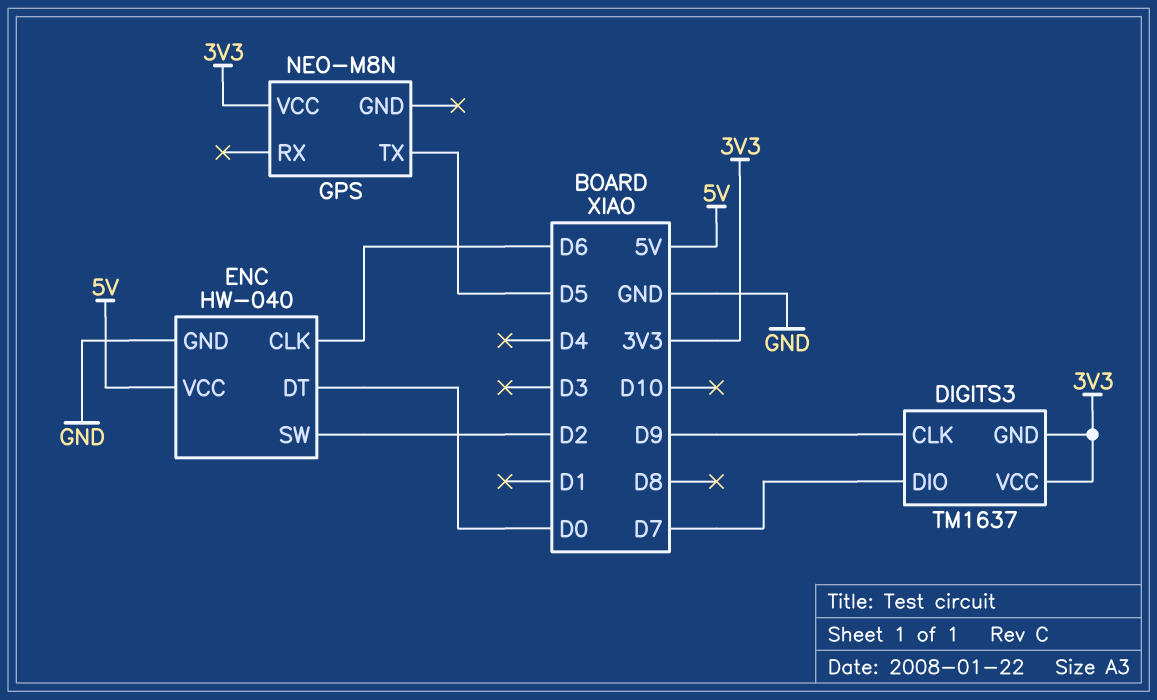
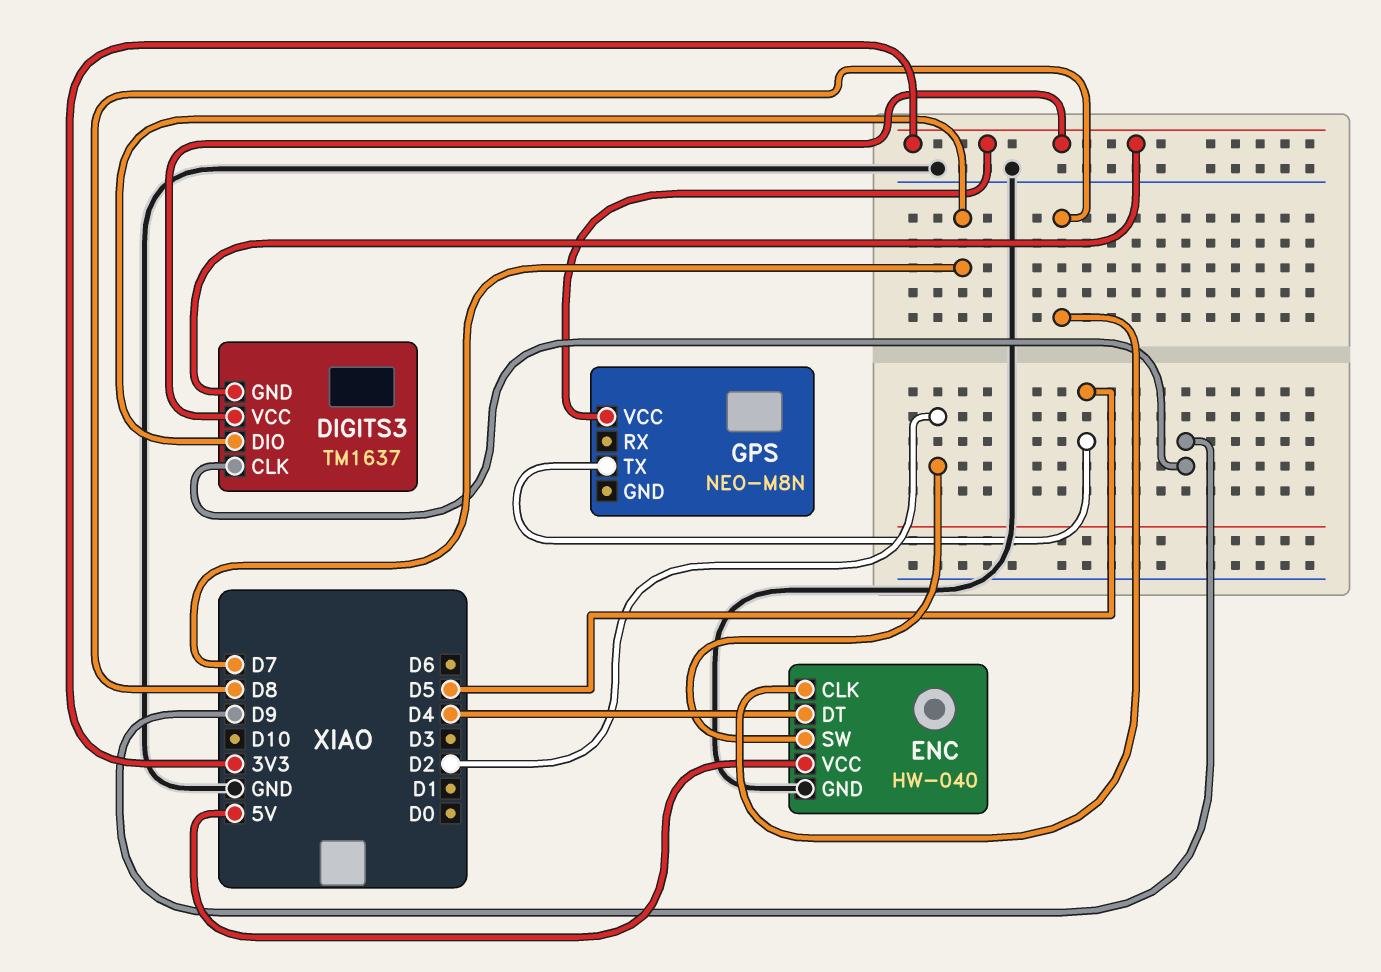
ENC pin CLK: D6 -> D8
ENC pin DT: D0 -> D4

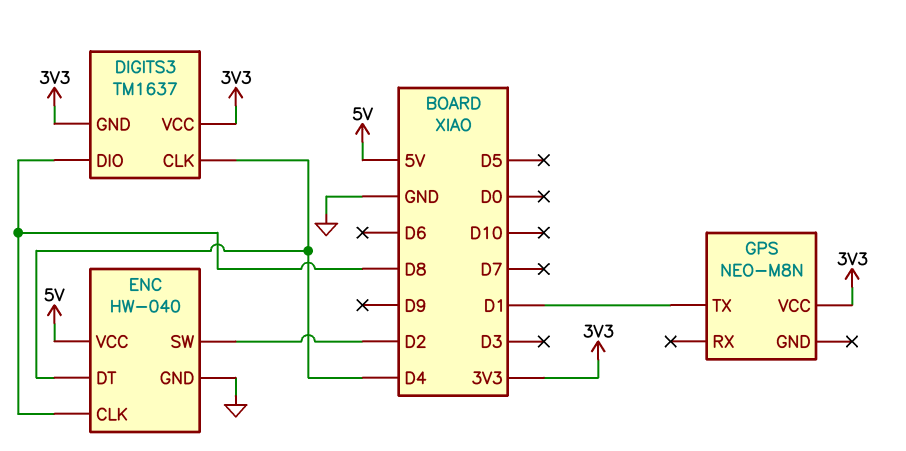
DIGITS3 pin CLK: D9 -> D4
DIGITS3 pin DIO: D7 -> D8
GPS pin TX: D5 -> D1

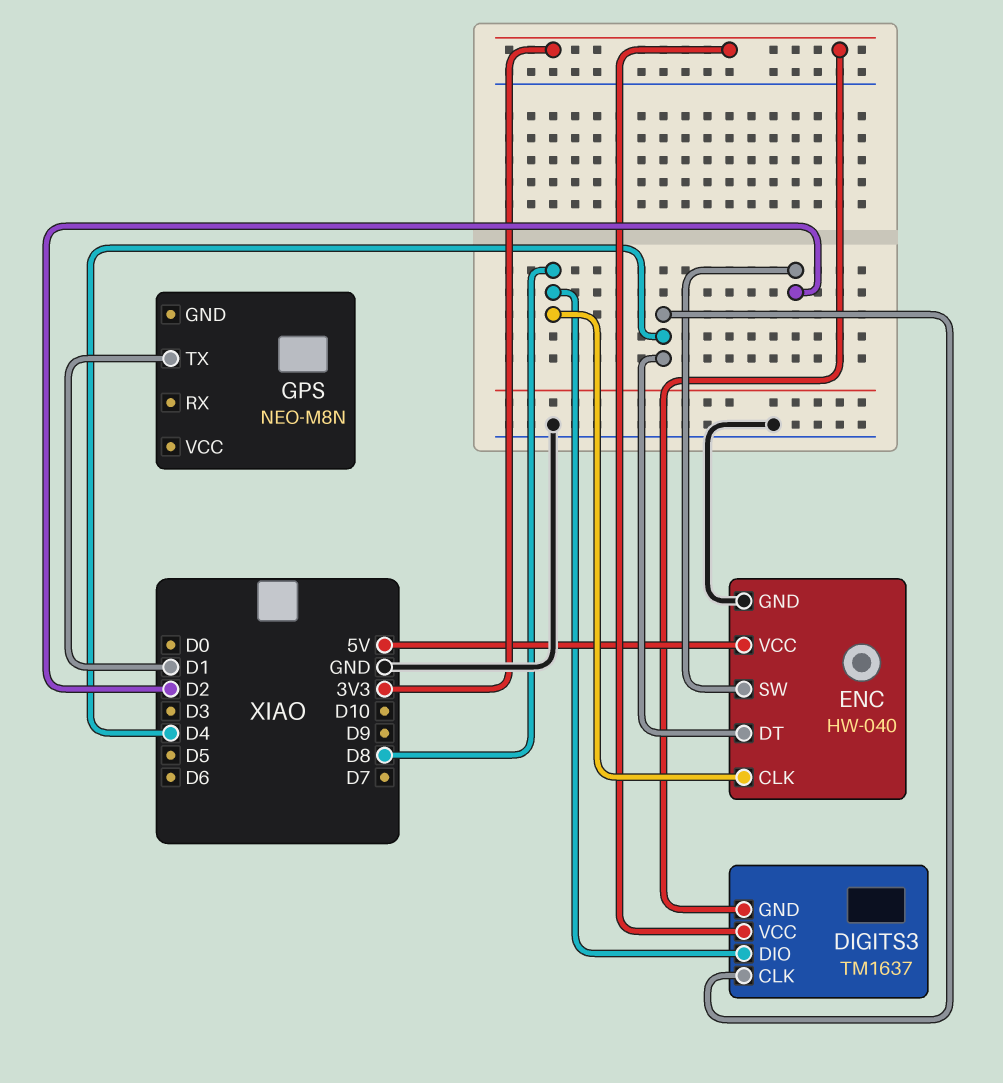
GPS pin VCC: 3V3 -> none

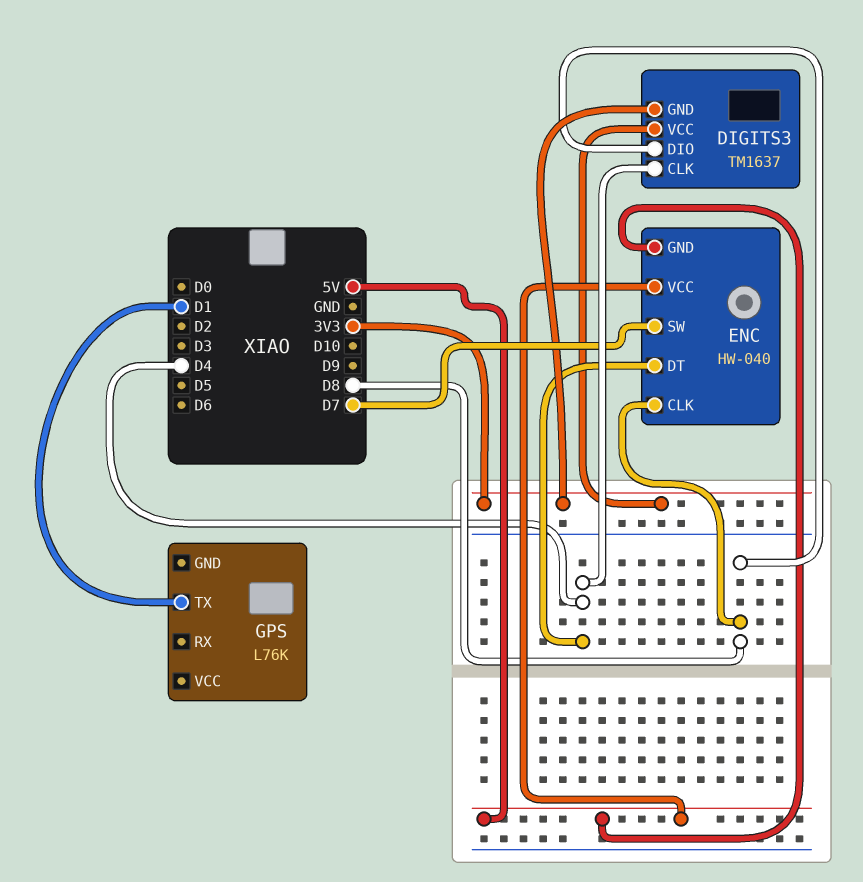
ENC pin GND: GND -> 5V
ENC pin SW: D2 -> D7
GPS: NEO-M8N -> L76K

